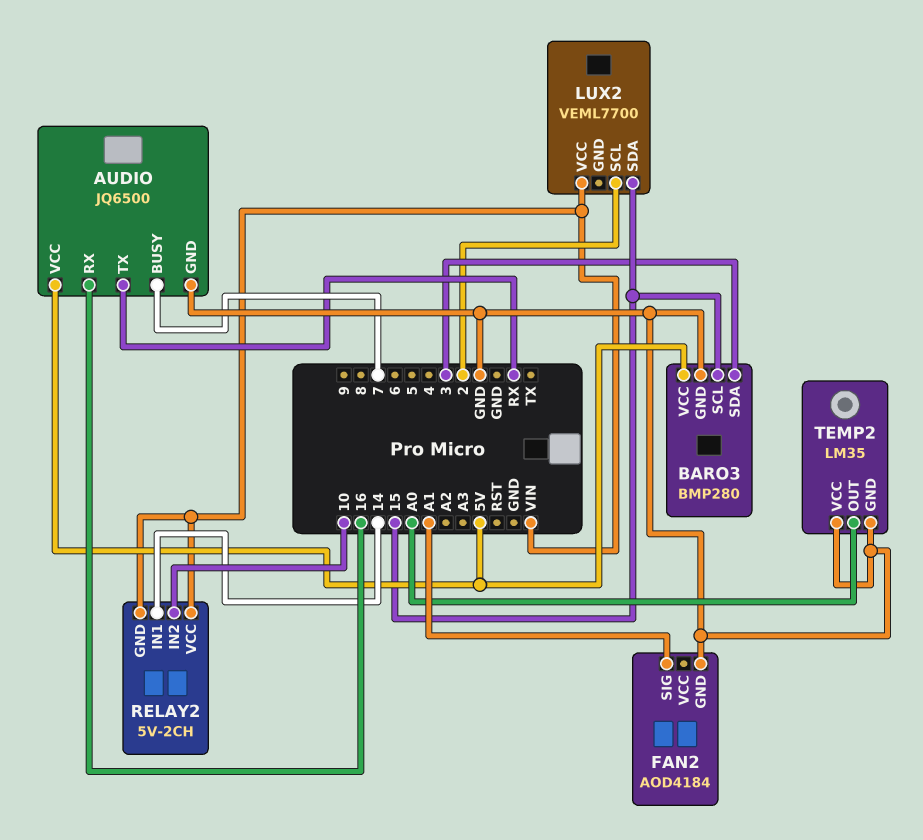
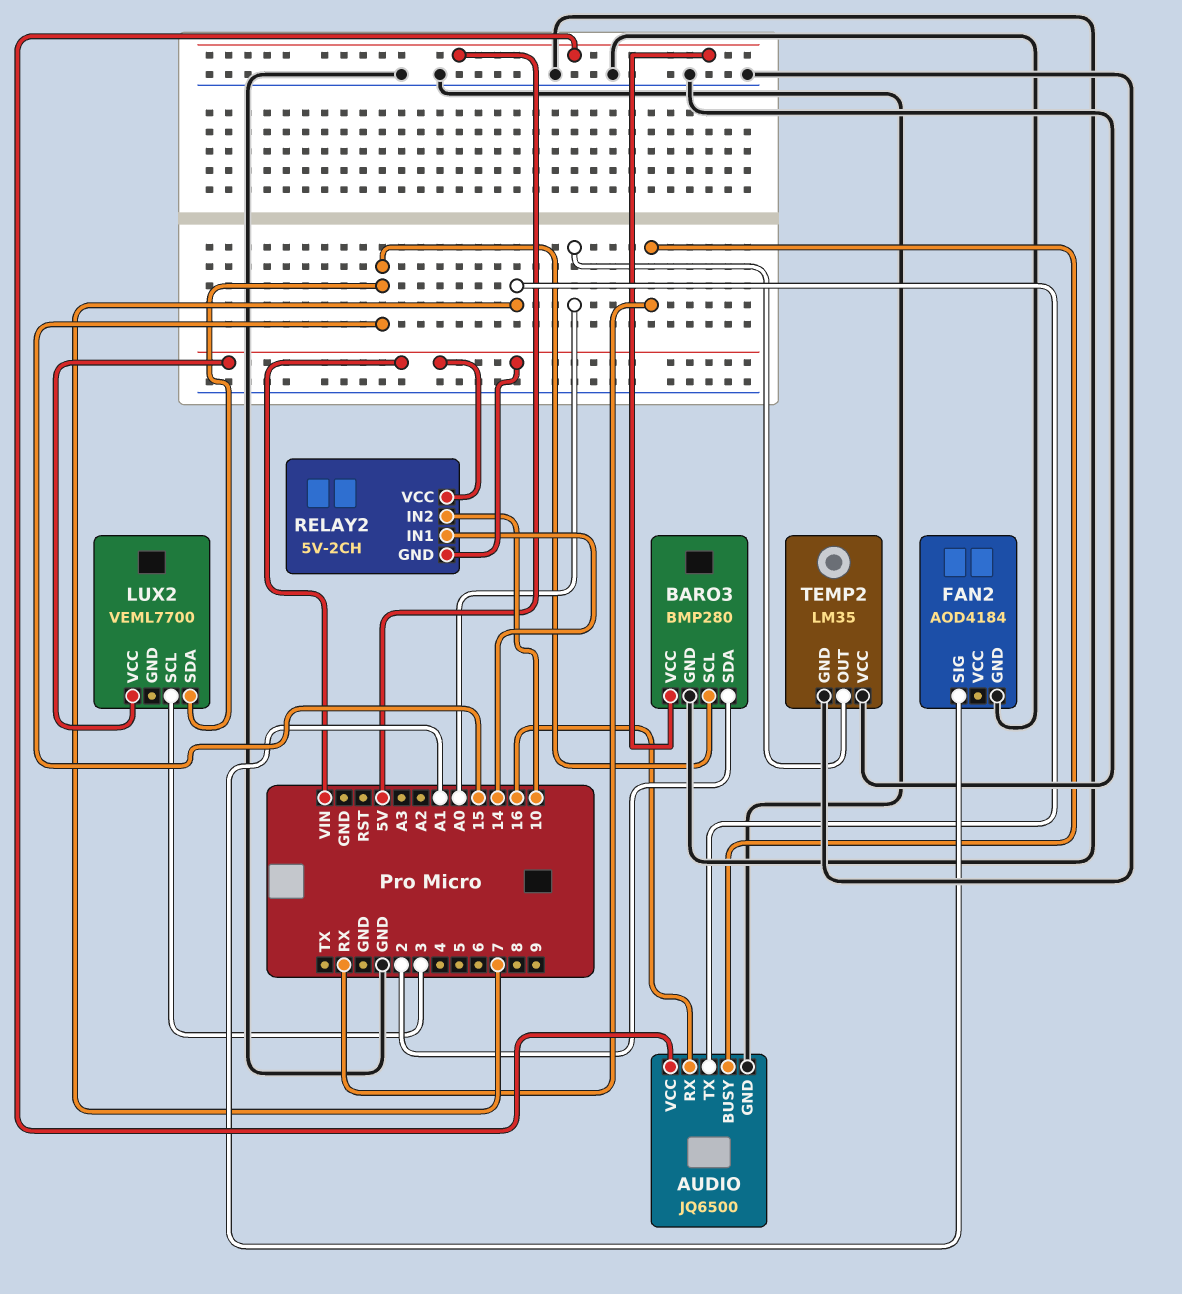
AUDIO pin BUSY: 7 -> RX
AUDIO pin TX: RX -> 7
BARO3 pin SDA: 3 -> 2
LUX2 pin SCL: 2 -> 3

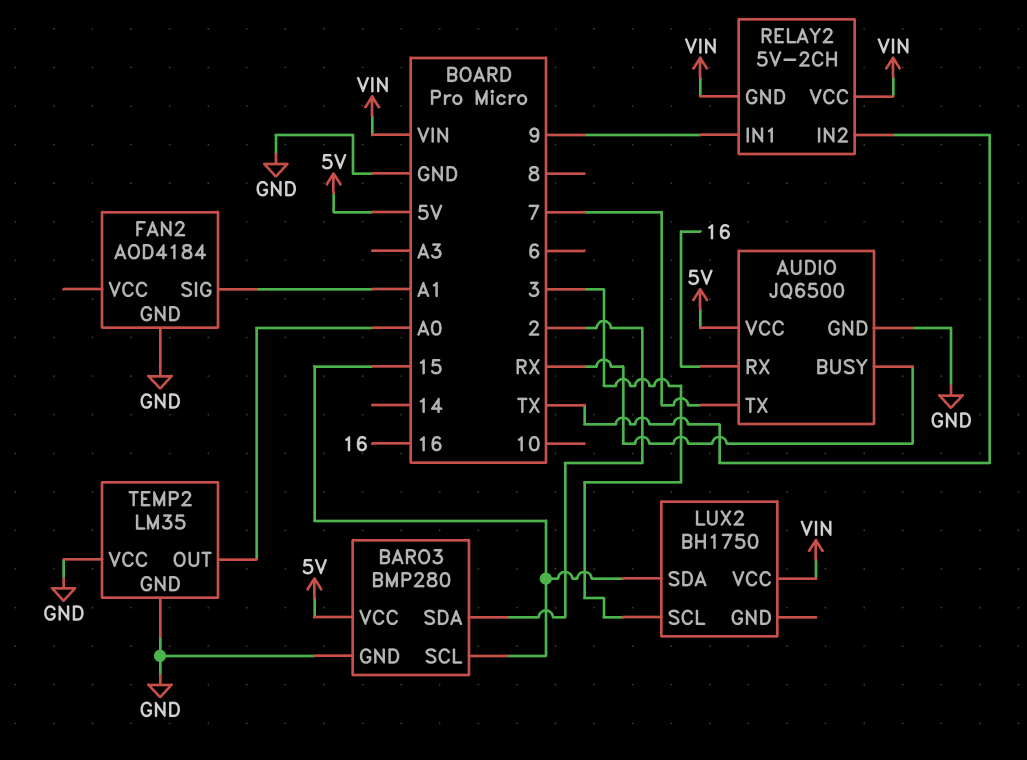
LUX2: VEML7700 -> BH1750
RELAY2 pin IN1: 14 -> 9
RELAY2 pin IN2: 10 -> TX

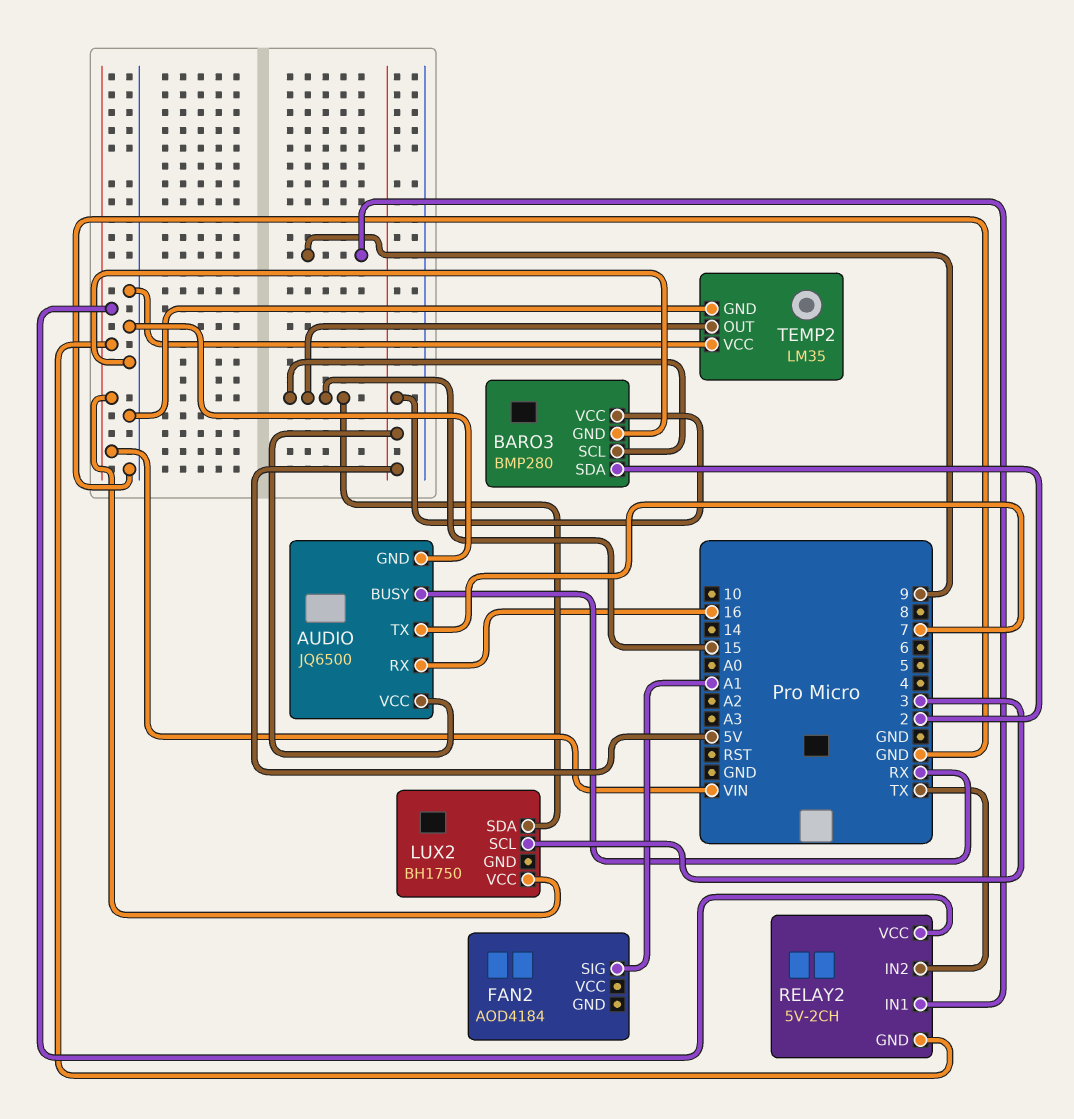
FAN2 pin GND: GND -> none
TEMP2 pin OUT: A0 -> 15

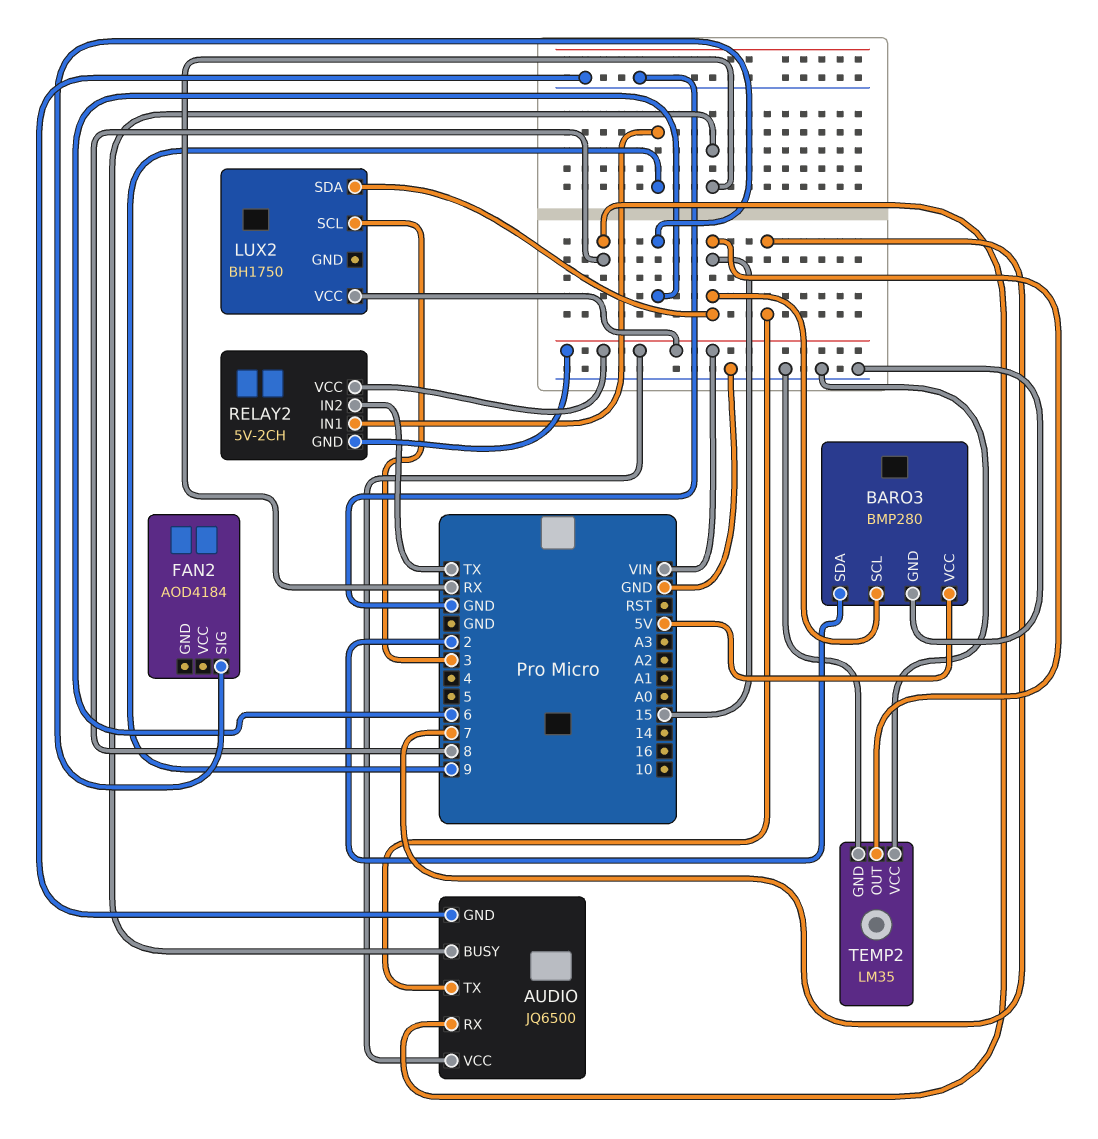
AUDIO pin RX: 16 -> 8
AUDIO pin VCC: 5V -> VIN
FAN2 pin SIG: A1 -> 6

